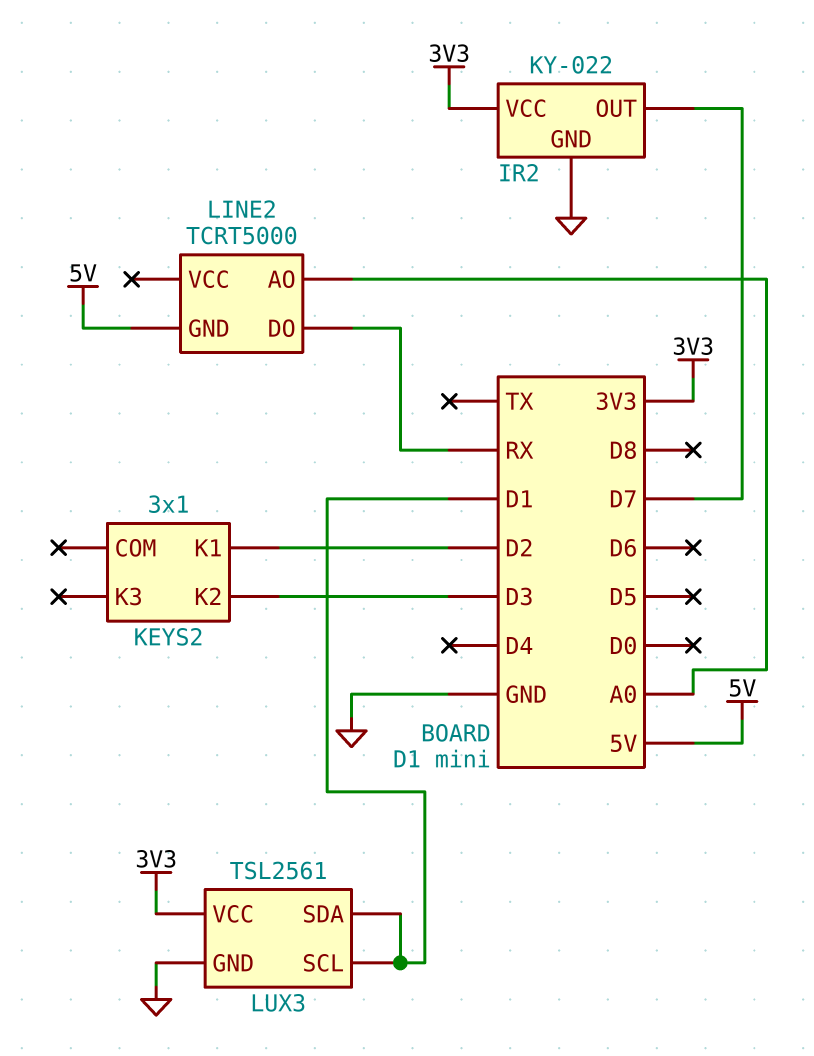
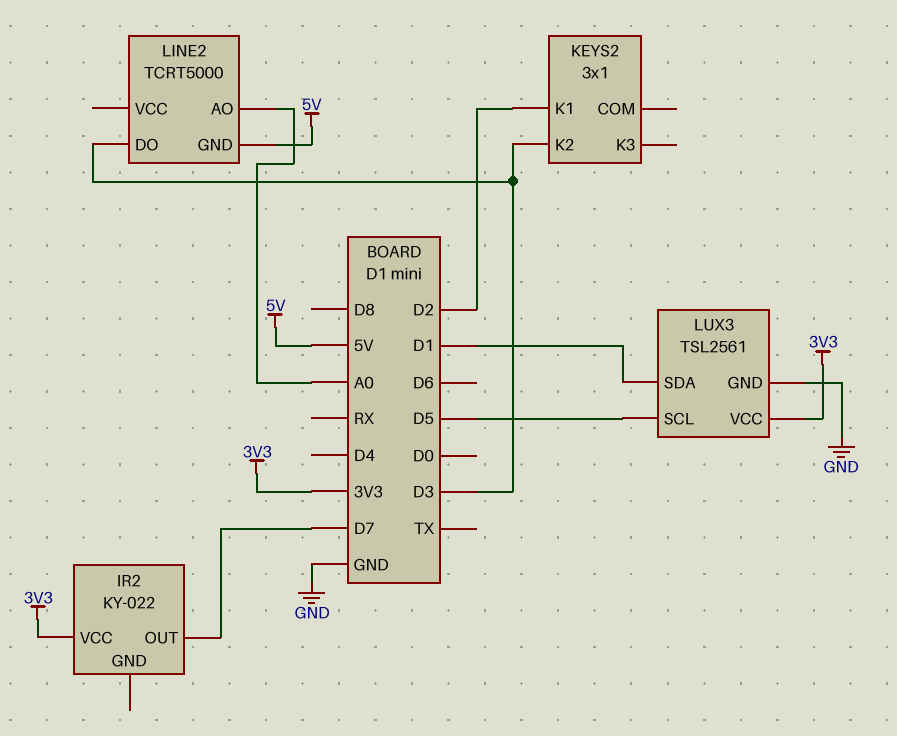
IR2 pin GND: GND -> none
LINE2 pin DO: RX -> D3
LUX3 pin SCL: D1 -> D5

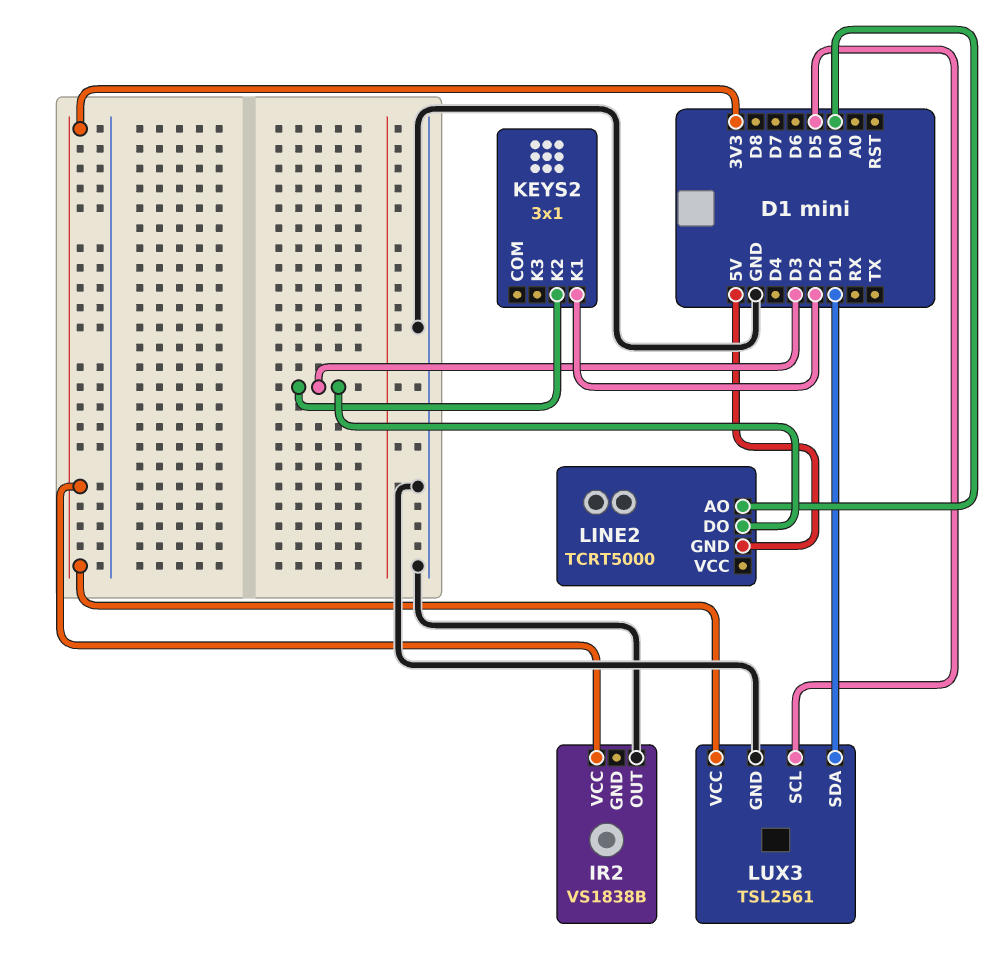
IR2: KY-022 -> VS1838B
IR2 pin OUT: D7 -> GND
LINE2 pin AO: A0 -> D0

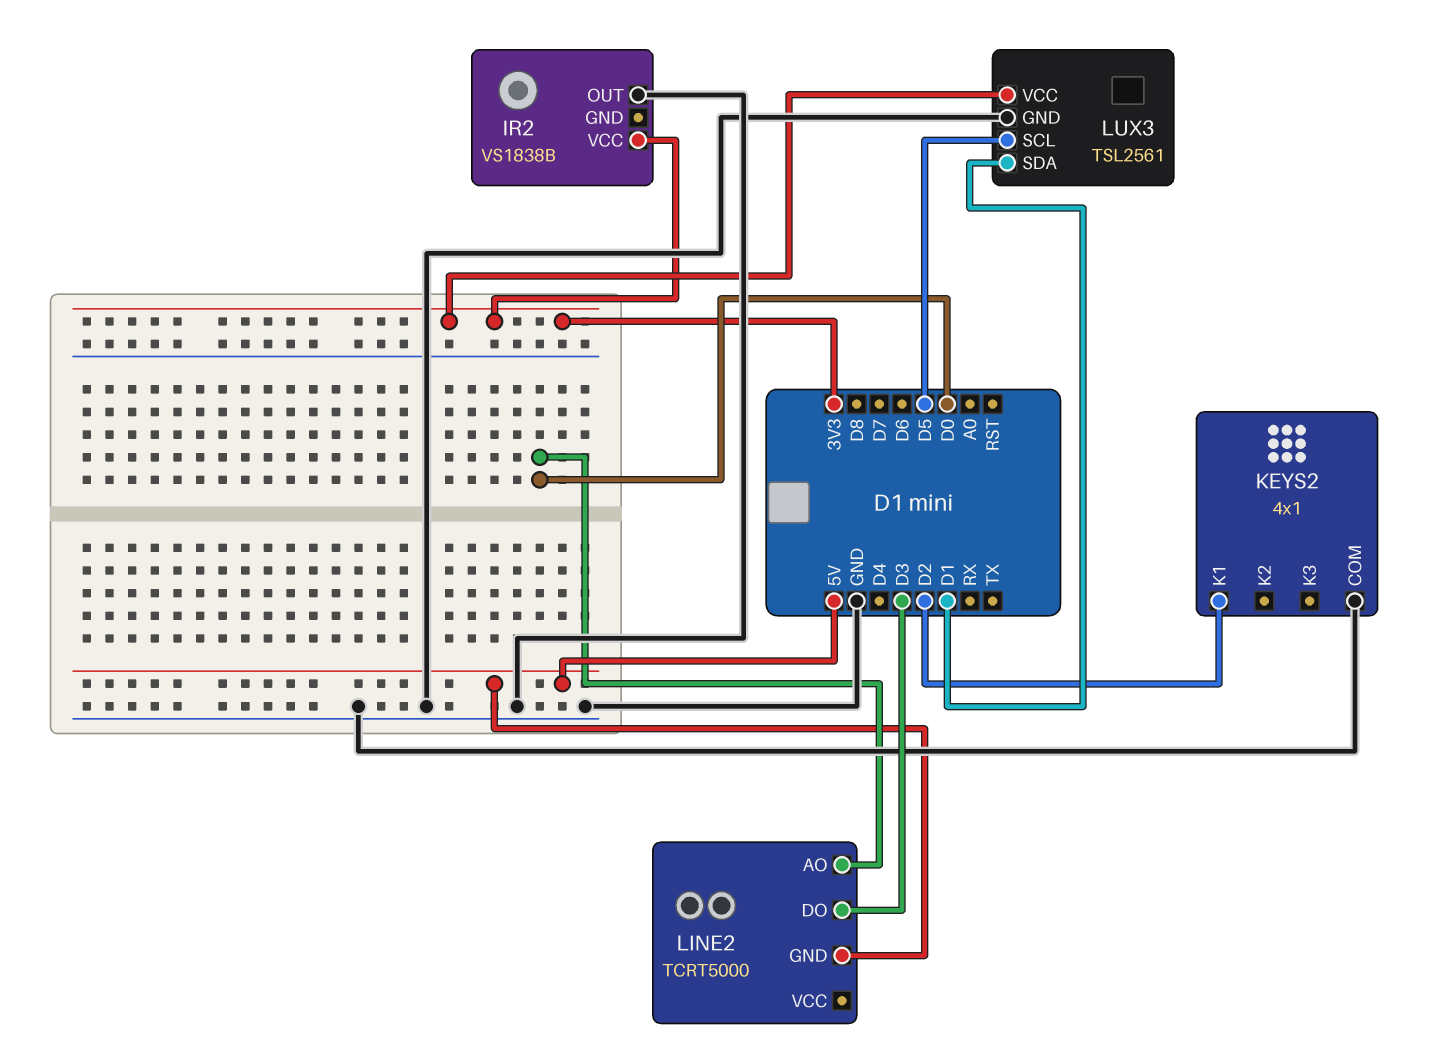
KEYS2: 3x1 -> 4x1
KEYS2 pin COM: none -> GND
KEYS2 pin K2: D3 -> none

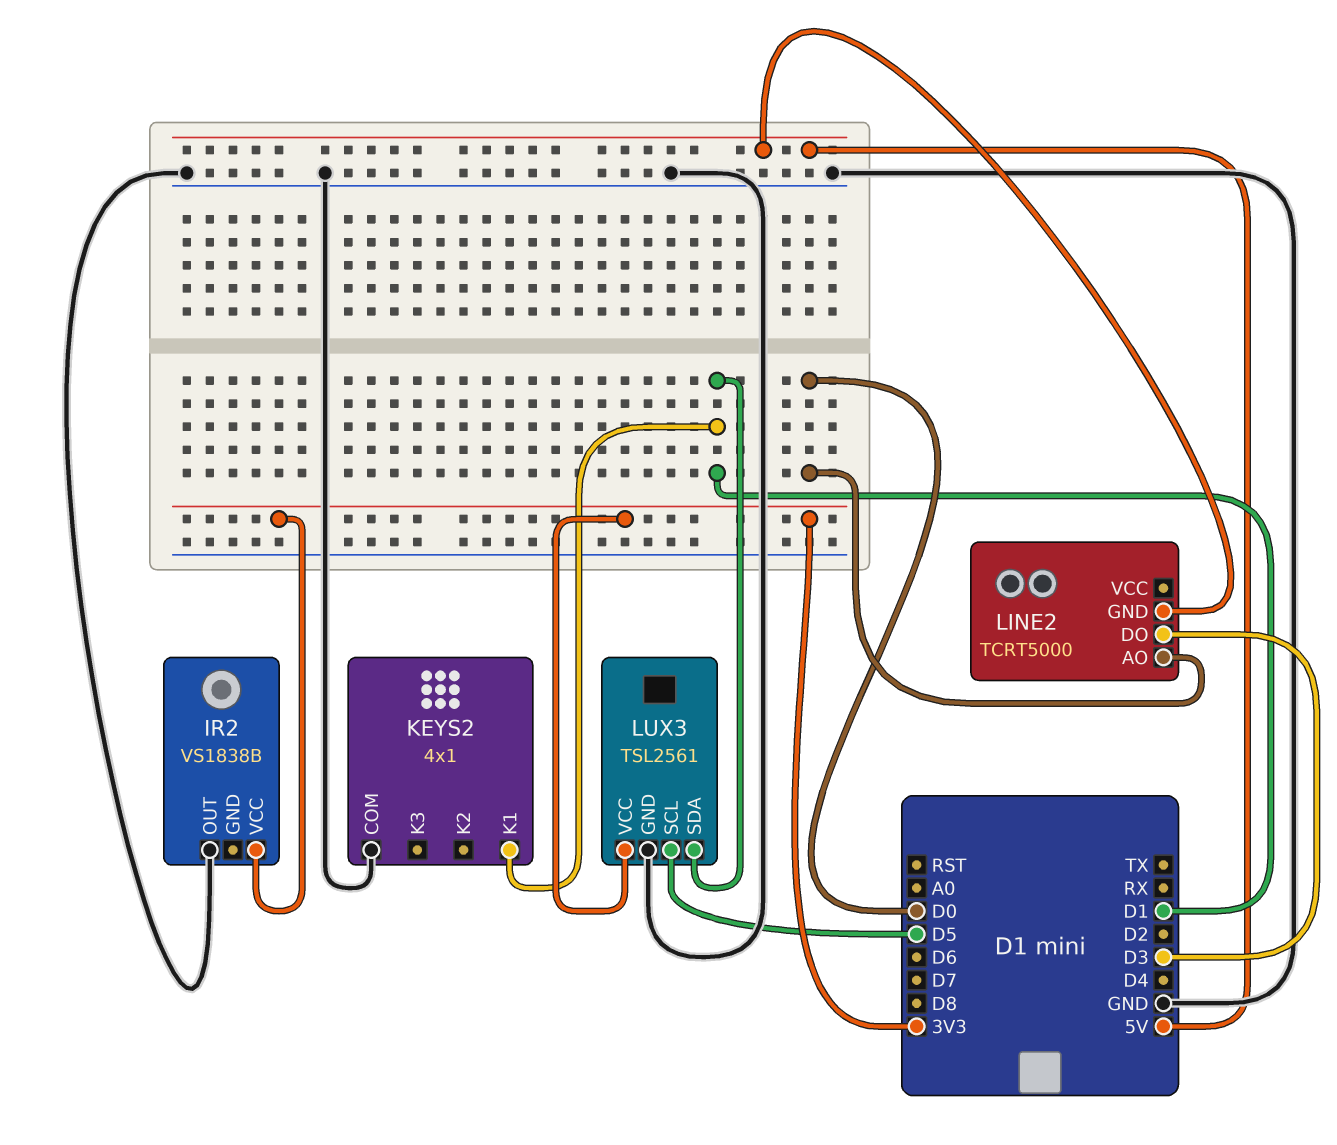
KEYS2 pin K1: D2 -> D1

